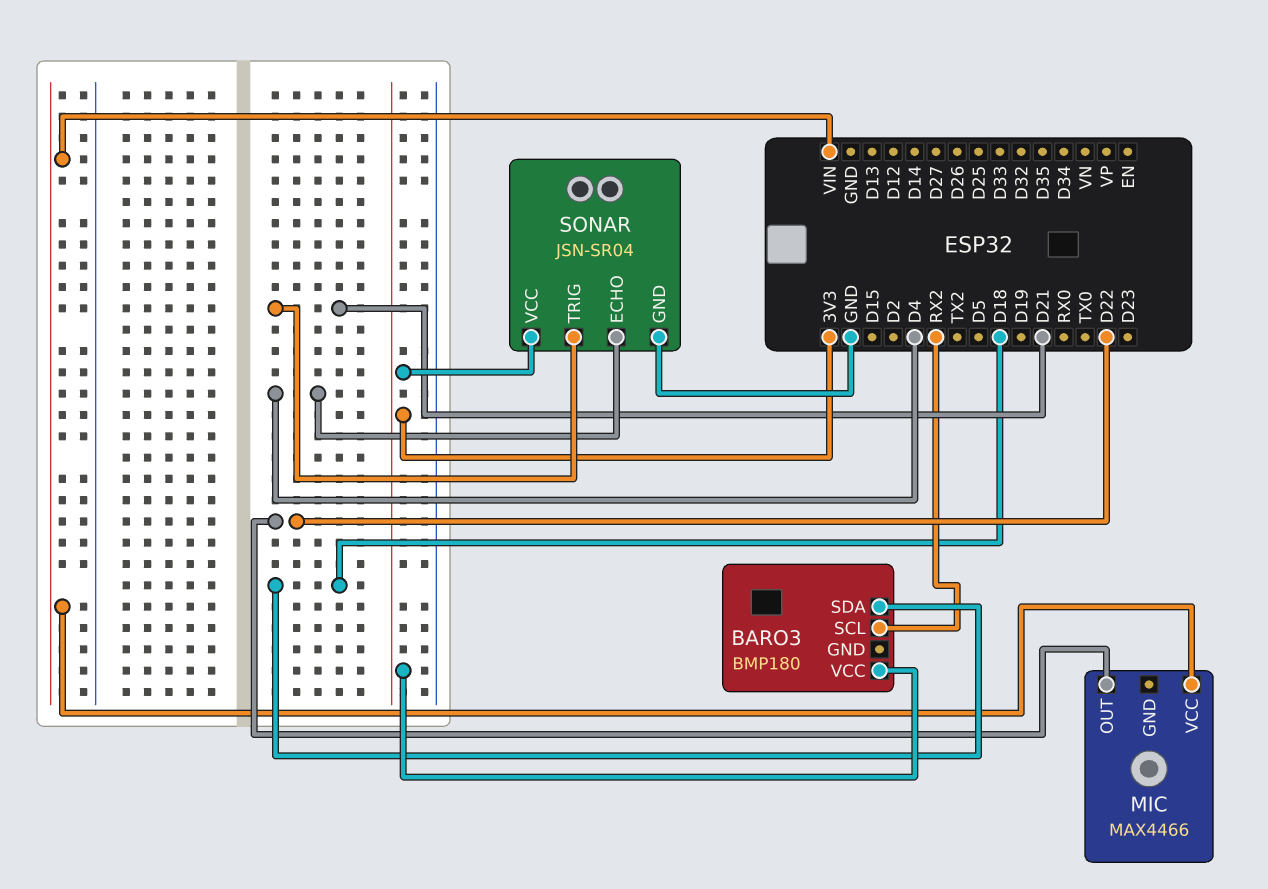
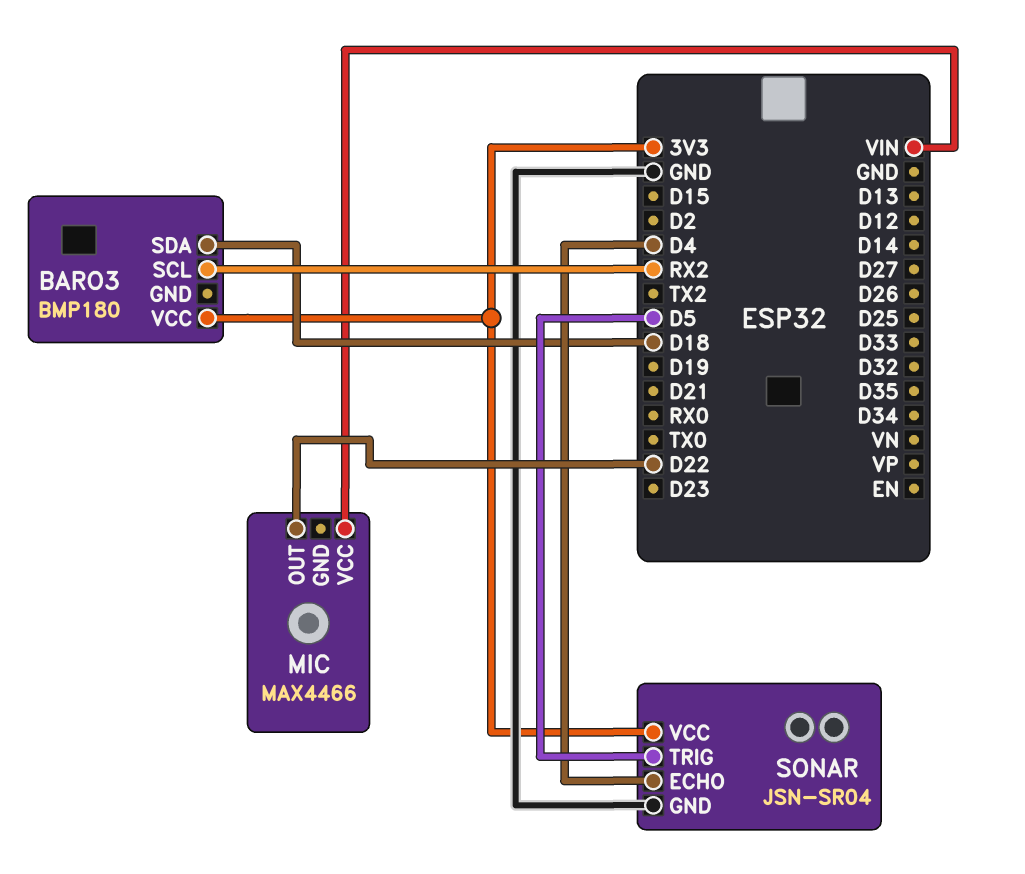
SONAR pin TRIG: D21 -> D5

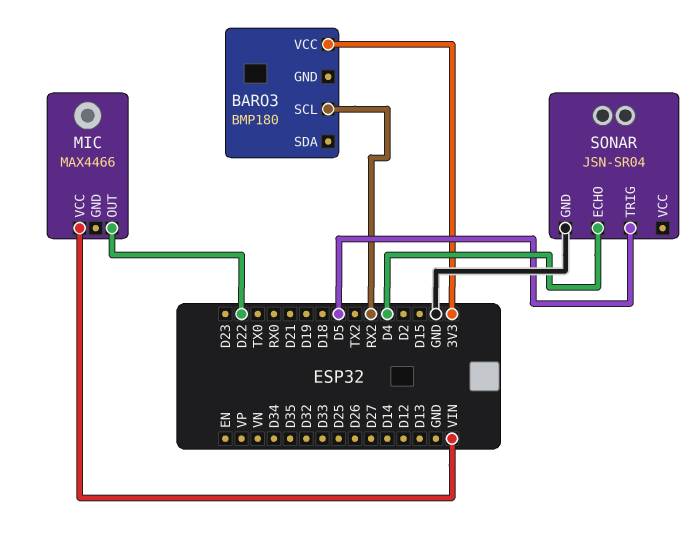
BARO3 pin SDA: D18 -> none
SONAR pin VCC: 3V3 -> none

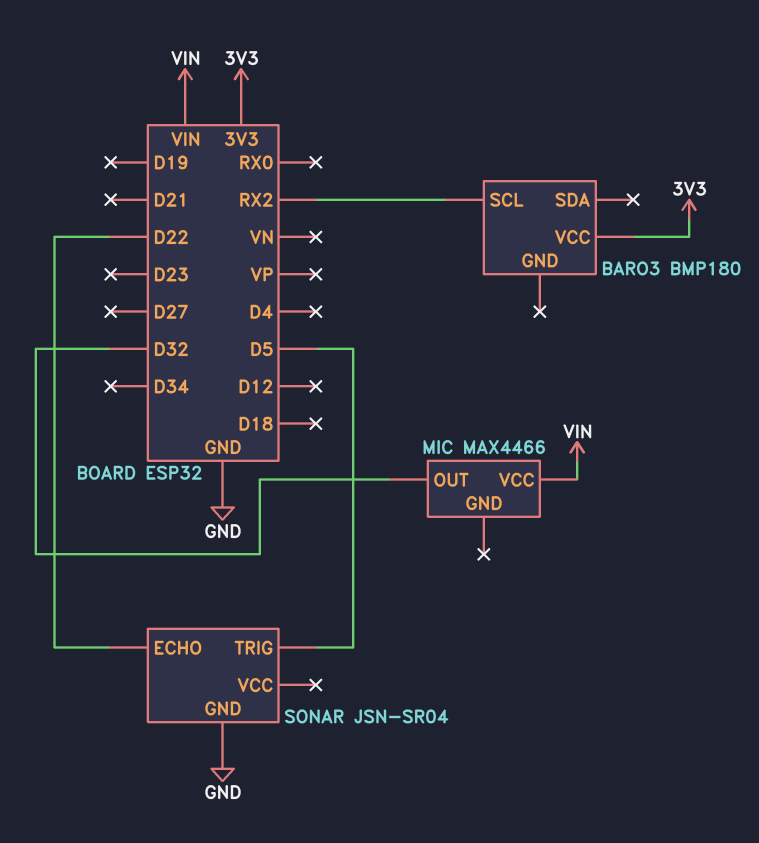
MIC pin OUT: D22 -> D32
SONAR pin ECHO: D4 -> D22

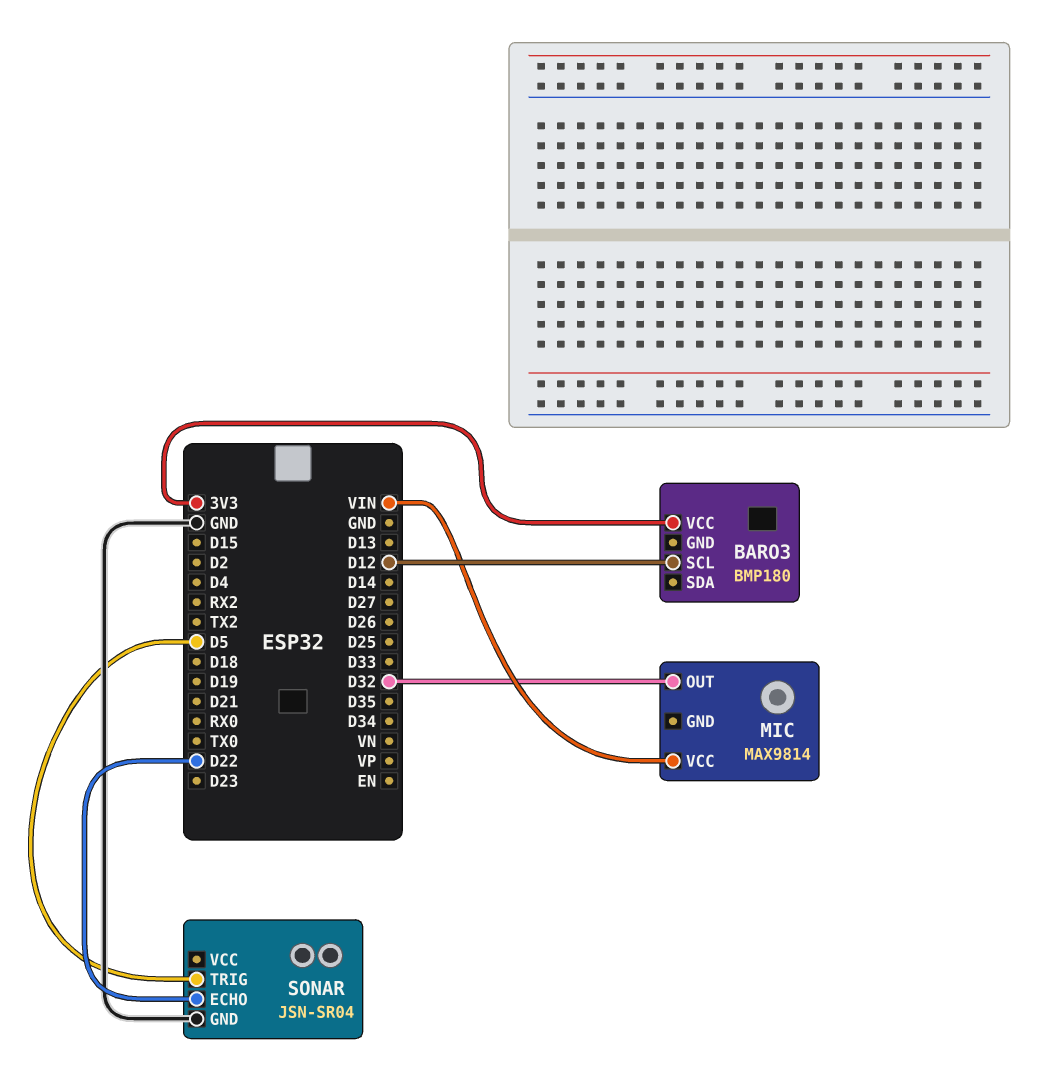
BARO3 pin SCL: RX2 -> D12
MIC: MAX4466 -> MAX9814

